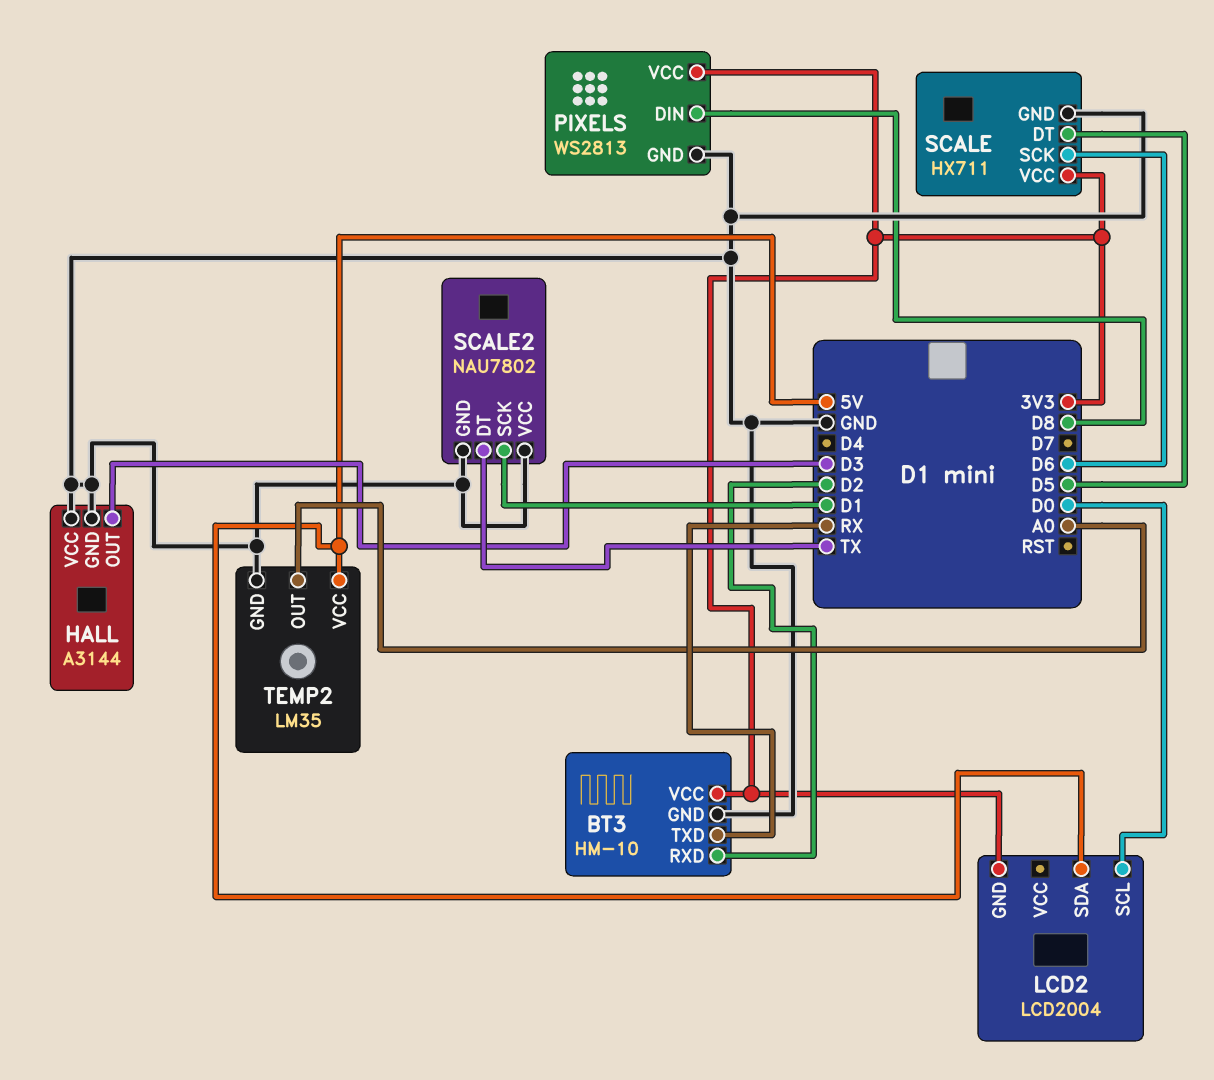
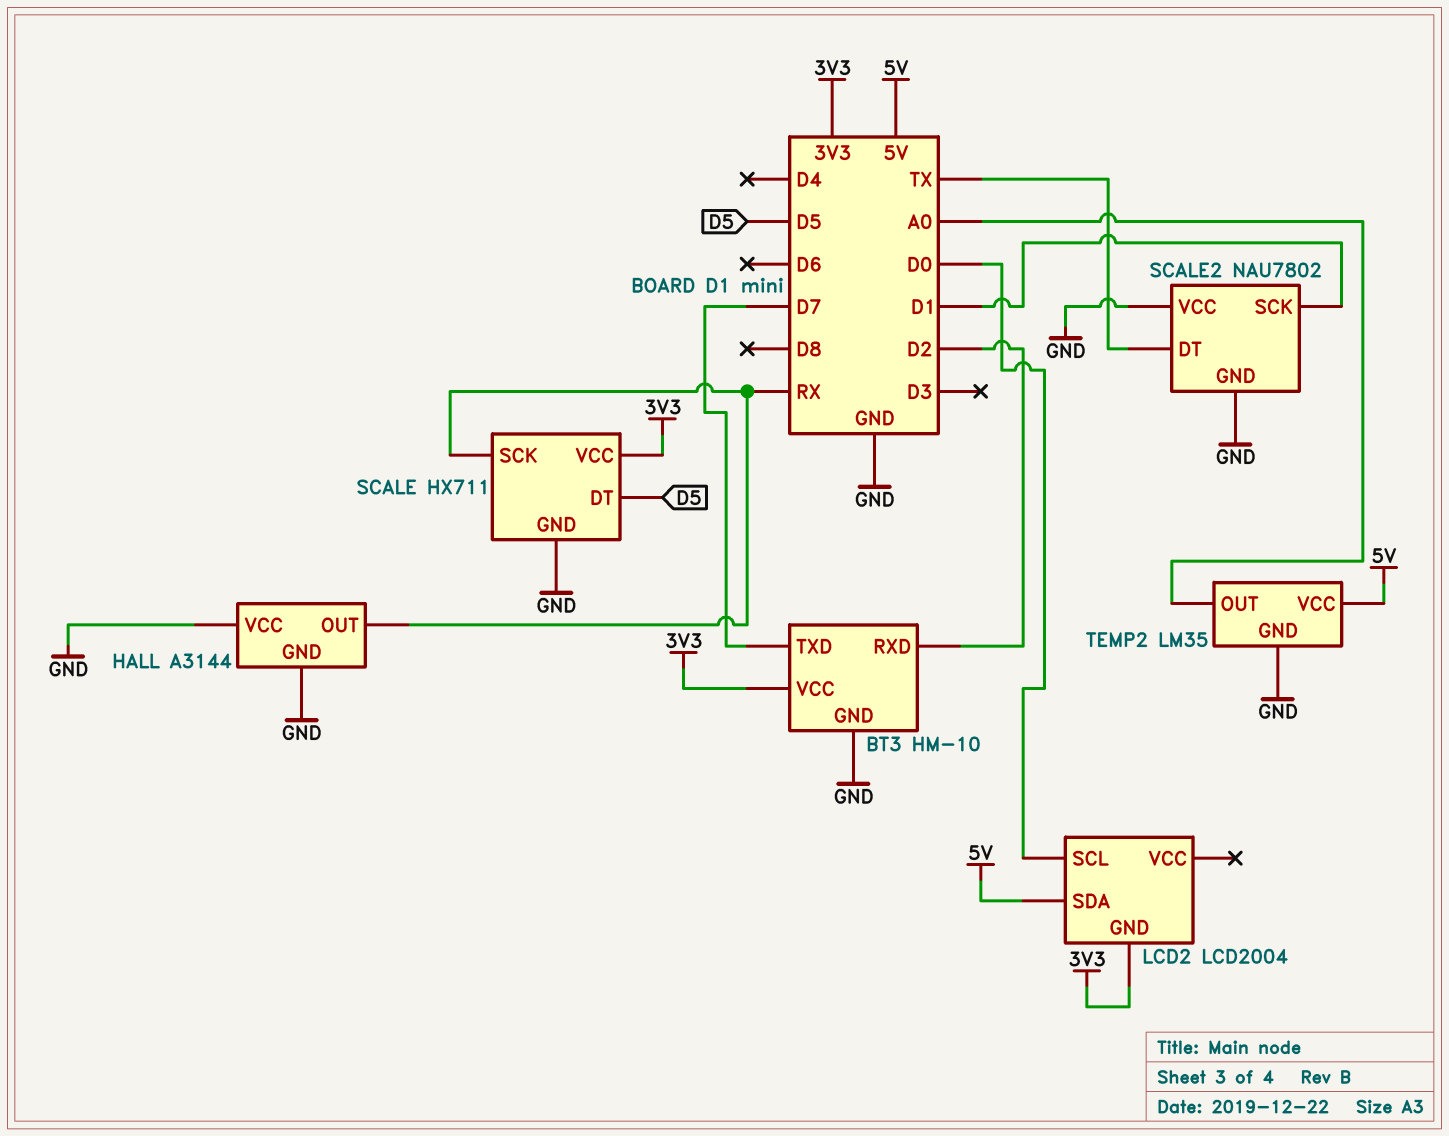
BT3 pin TXD: RX -> D7
HALL pin OUT: D3 -> RX
PIXELS: WS2813 -> none
PIXELS pin DIN: D8 -> none
PIXELS pin GND: GND -> none
PIXELS pin VCC: 3V3 -> none
SCALE pin SCK: D6 -> RX

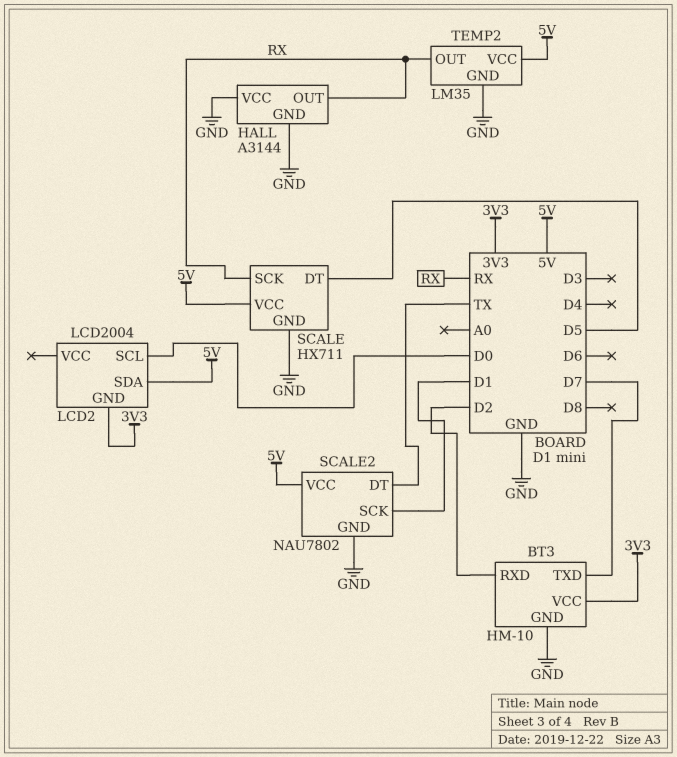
SCALE pin VCC: 3V3 -> 5V
SCALE2 pin VCC: GND -> 5V
TEMP2 pin OUT: A0 -> RX

